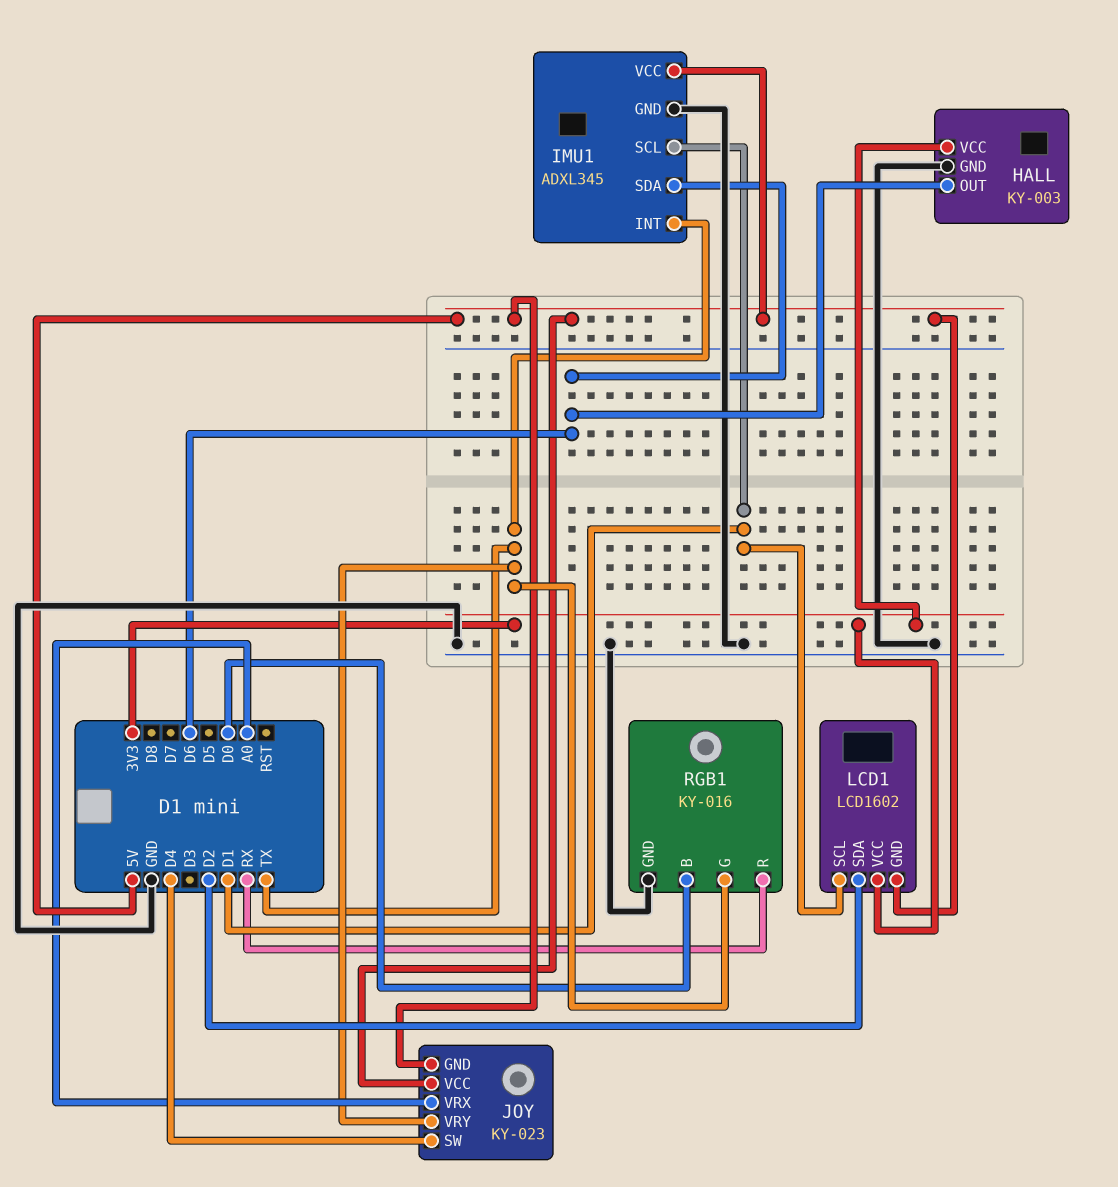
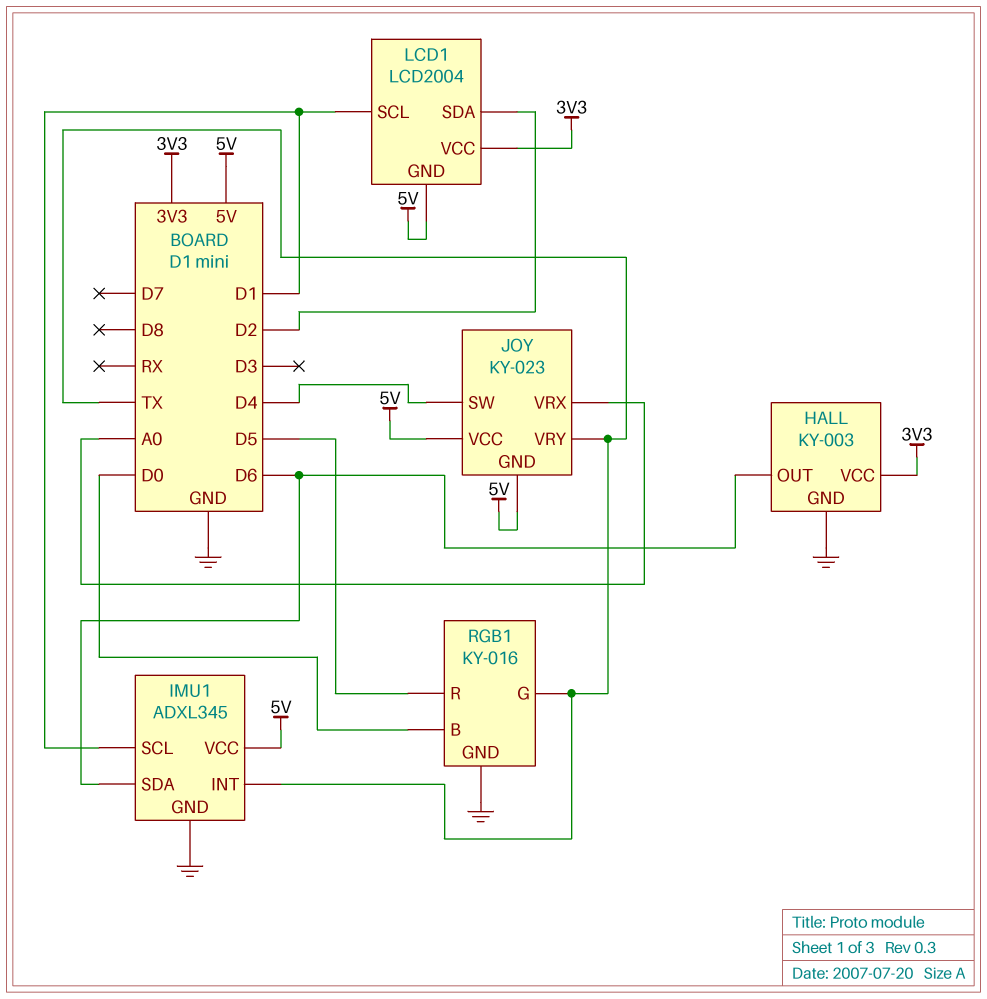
LCD1: LCD1602 -> LCD2004
RGB1 pin R: RX -> D5

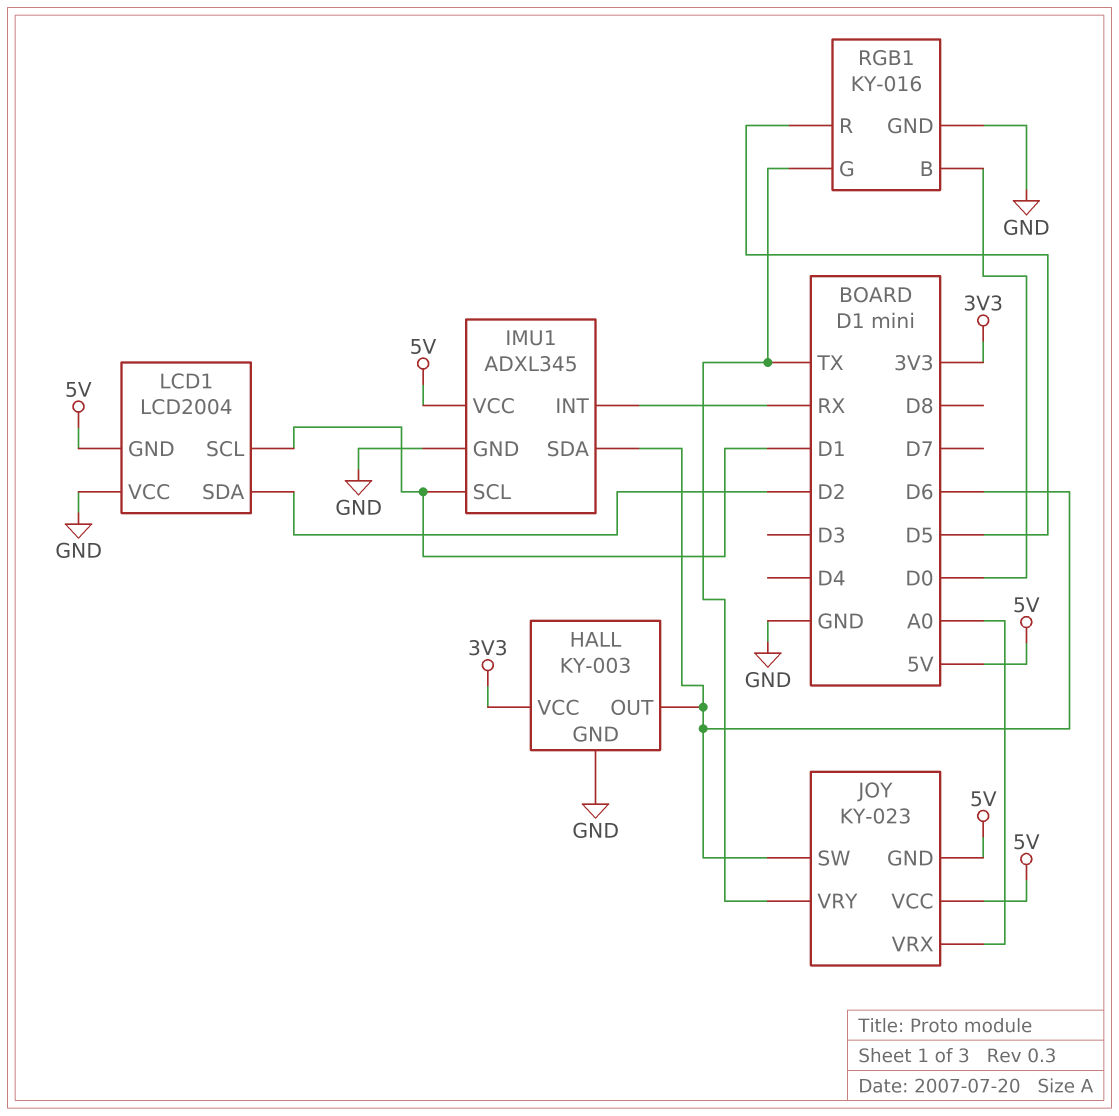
IMU1 pin INT: TX -> RX
JOY pin SW: D4 -> D6
LCD1 pin VCC: 3V3 -> GND

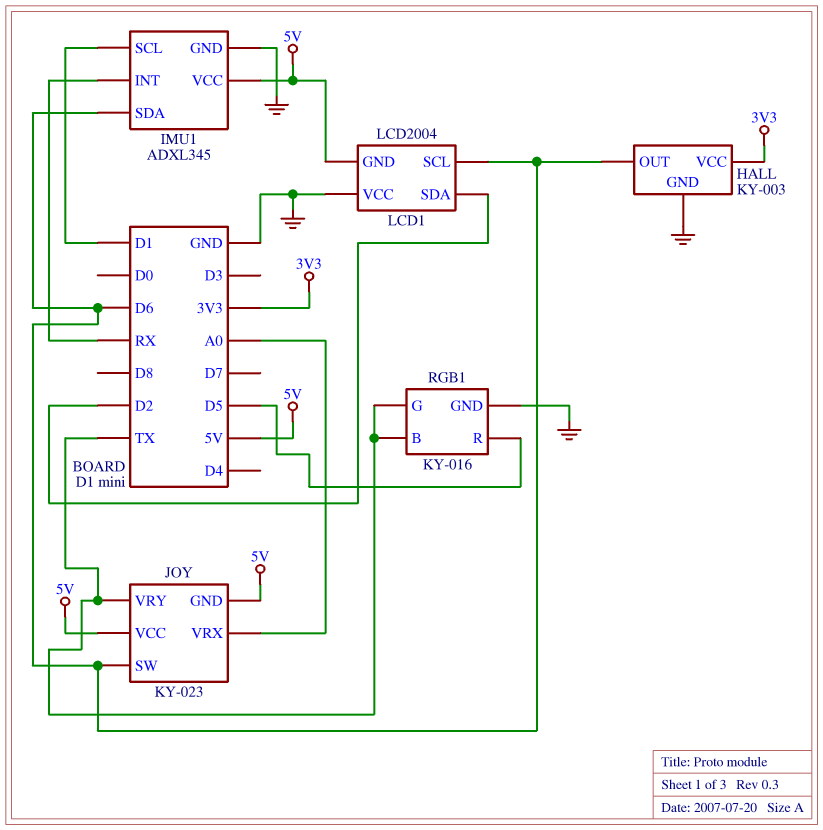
LCD1 pin SCL: D1 -> D6
RGB1 pin B: D0 -> TX

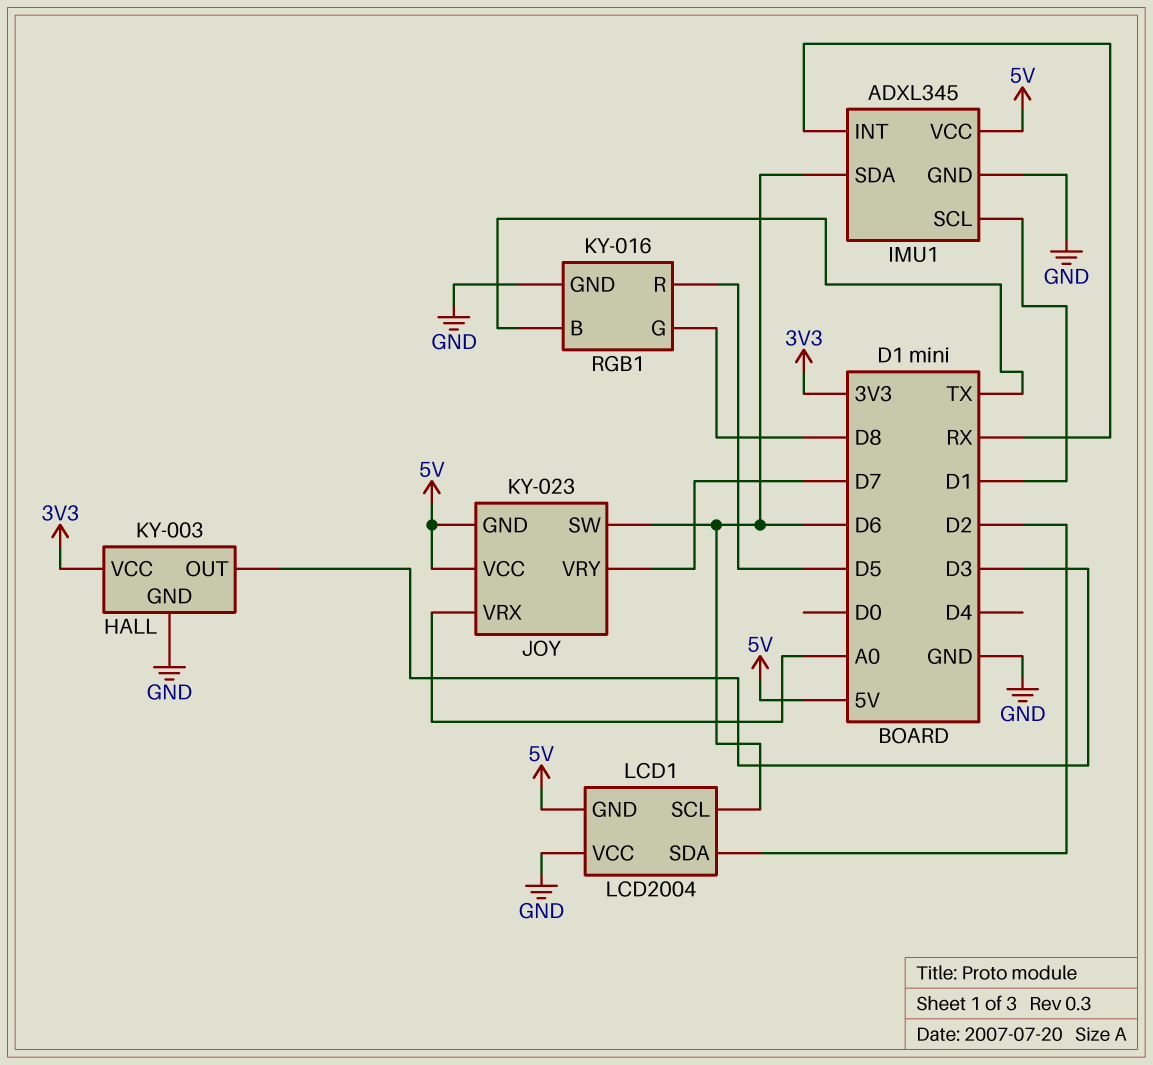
HALL pin OUT: D6 -> D3
JOY pin VRY: TX -> D7
RGB1 pin G: TX -> D8

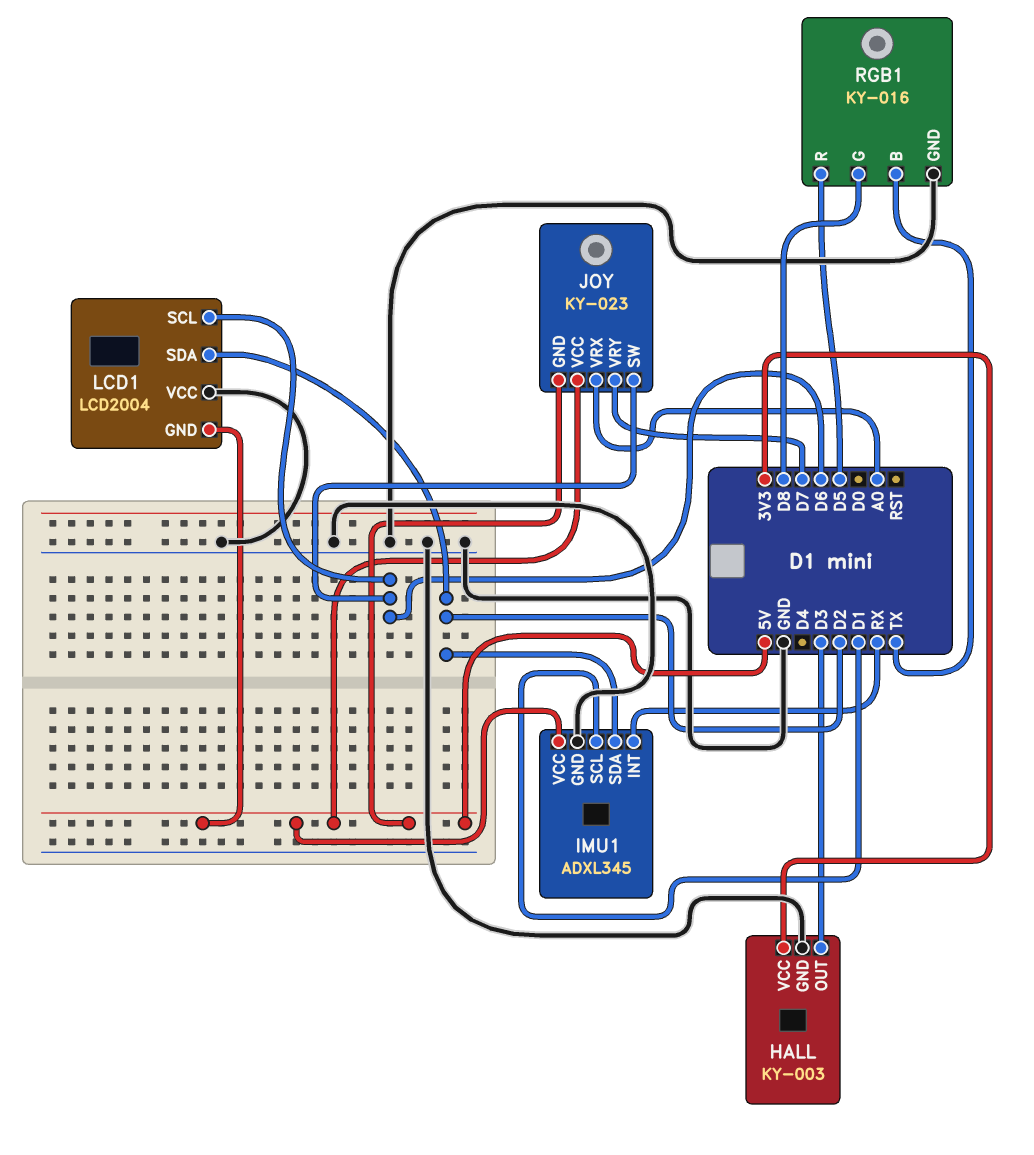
IMU1 pin SDA: D6 -> D2

